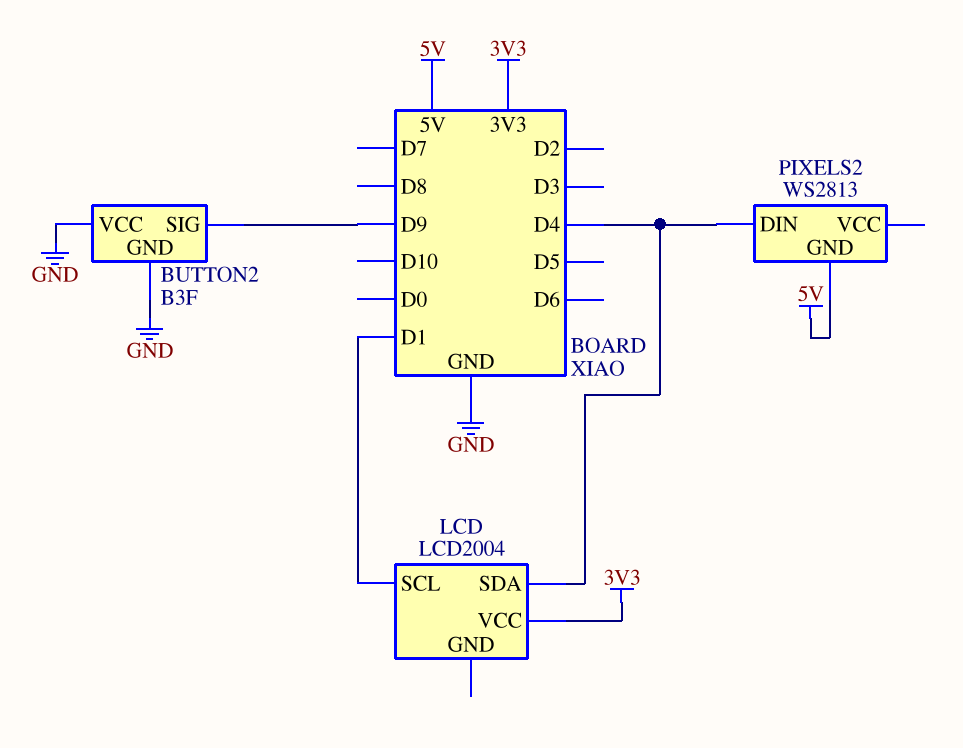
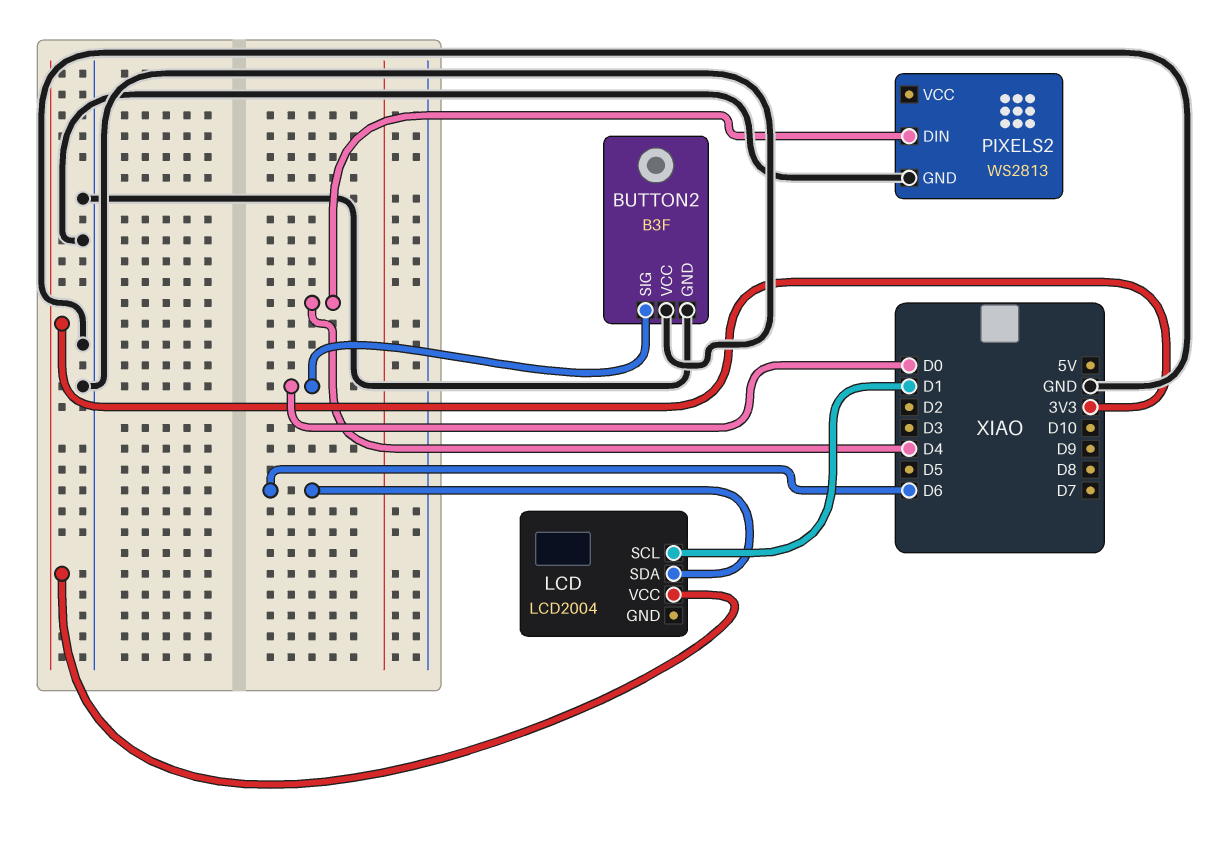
BUTTON2 pin SIG: D9 -> D0
LCD pin SDA: D4 -> D6
PIXELS2 pin GND: 5V -> GND

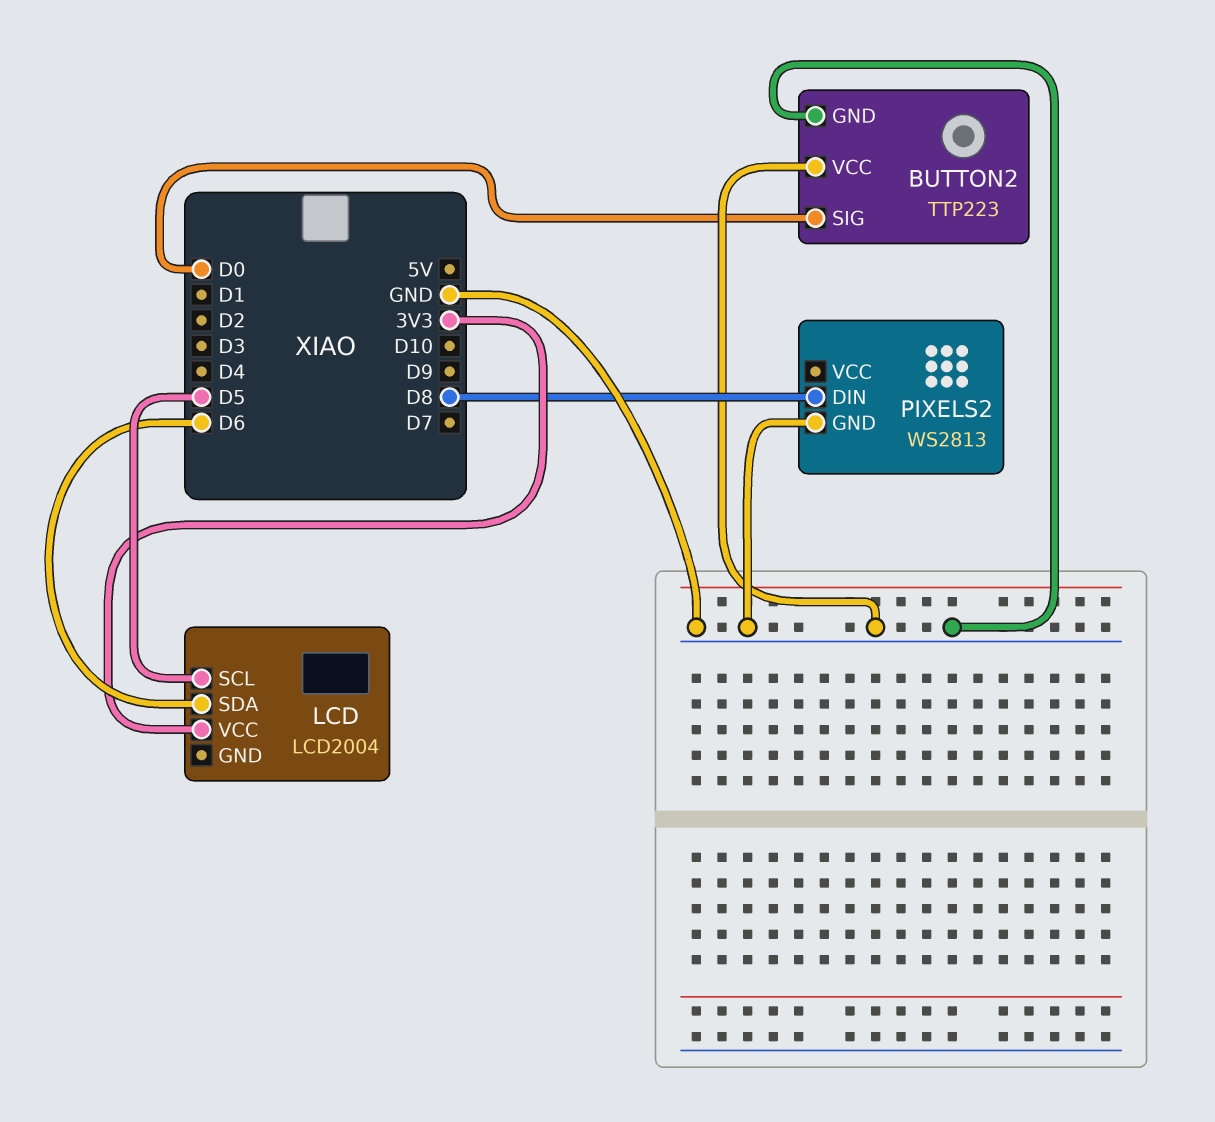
BUTTON2: B3F -> TTP223
LCD pin SCL: D1 -> D5
PIXELS2 pin DIN: D4 -> D8

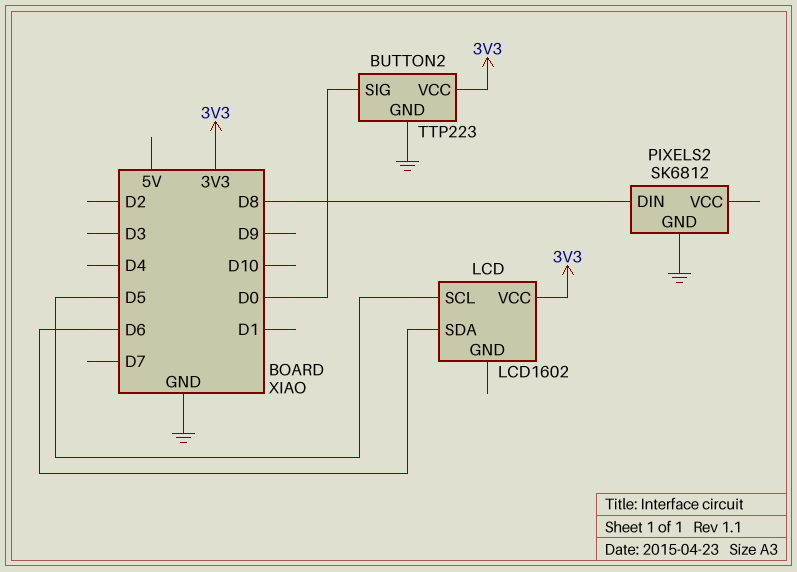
BUTTON2 pin VCC: GND -> 3V3
LCD: LCD2004 -> LCD1602
PIXELS2: WS2813 -> SK6812

